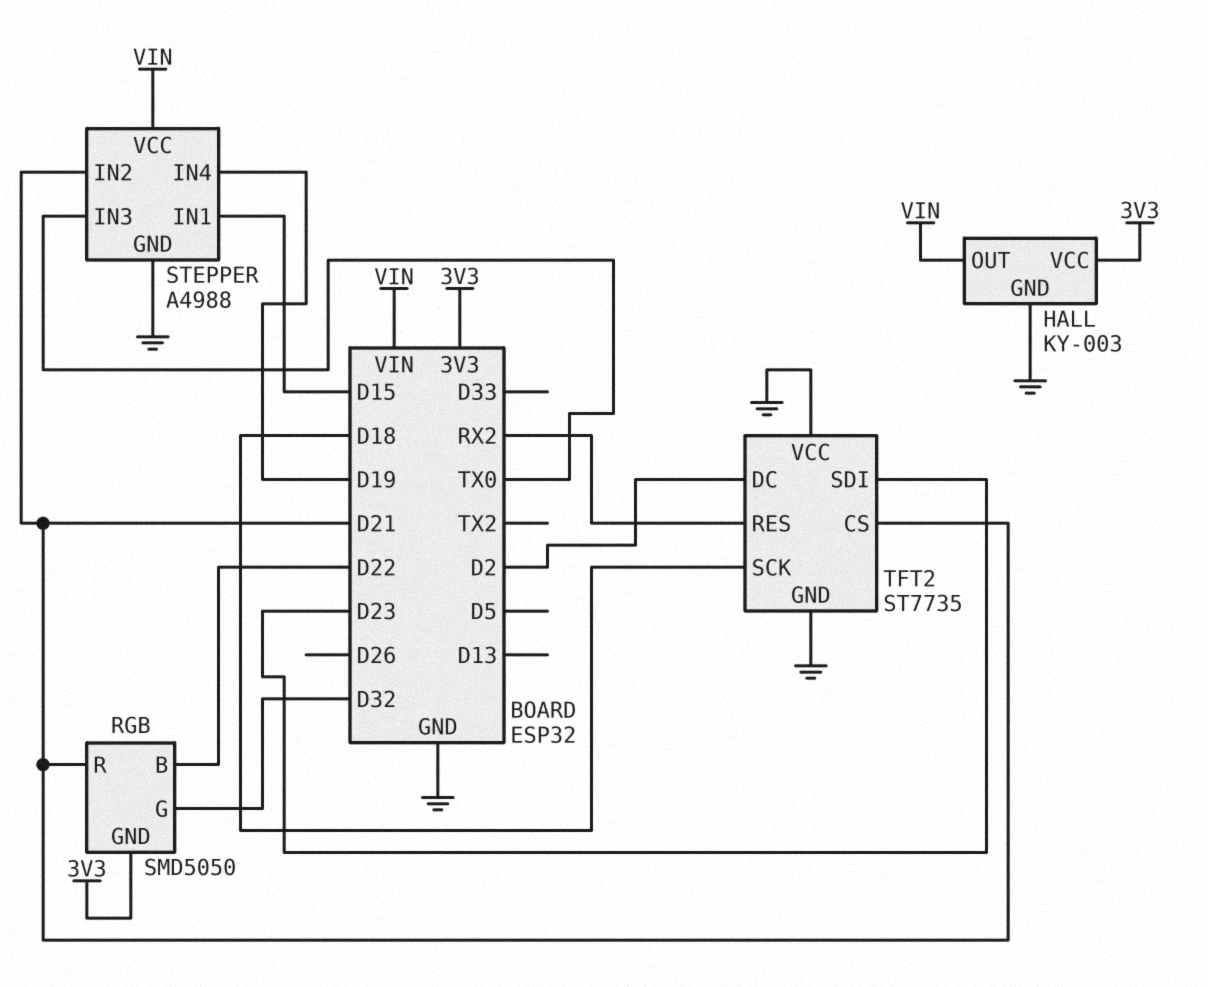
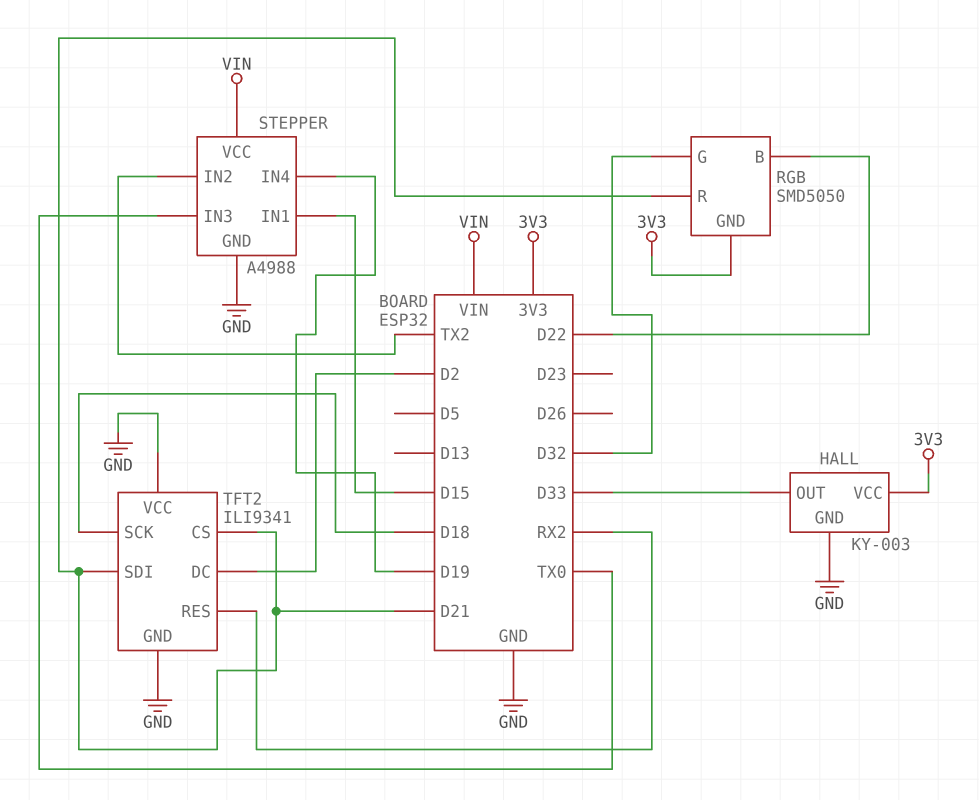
HALL pin OUT: VIN -> D33
STEPPER pin IN2: D21 -> TX2
TFT2: ST7735 -> ILI9341
TFT2 pin SDI: D23 -> D21

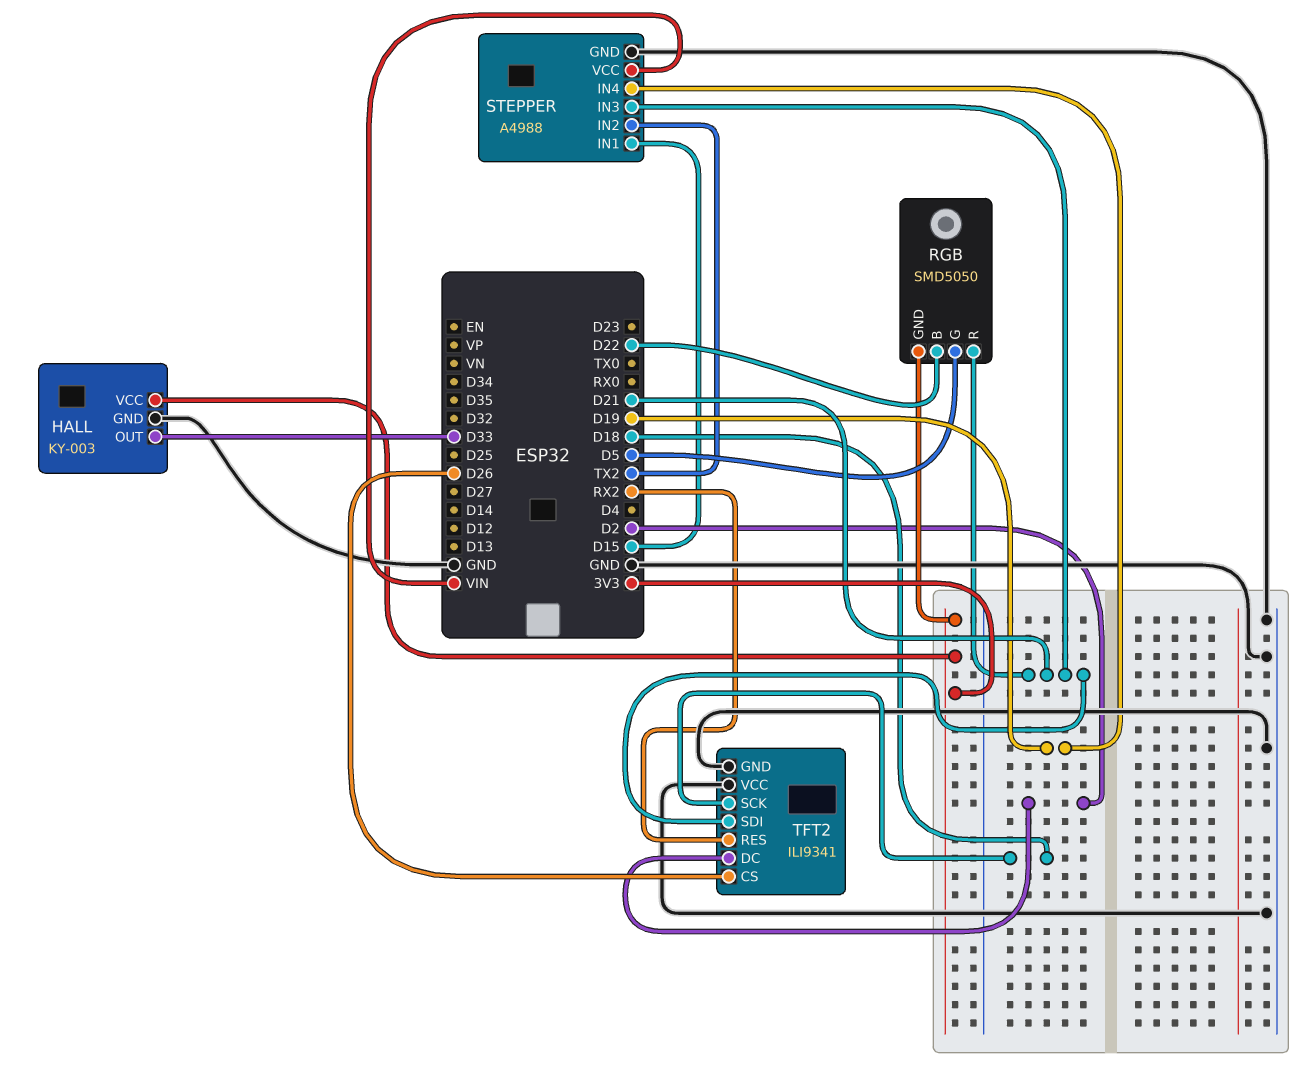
RGB pin G: D32 -> D5
STEPPER pin IN3: TX0 -> D21
TFT2 pin CS: D21 -> D26

